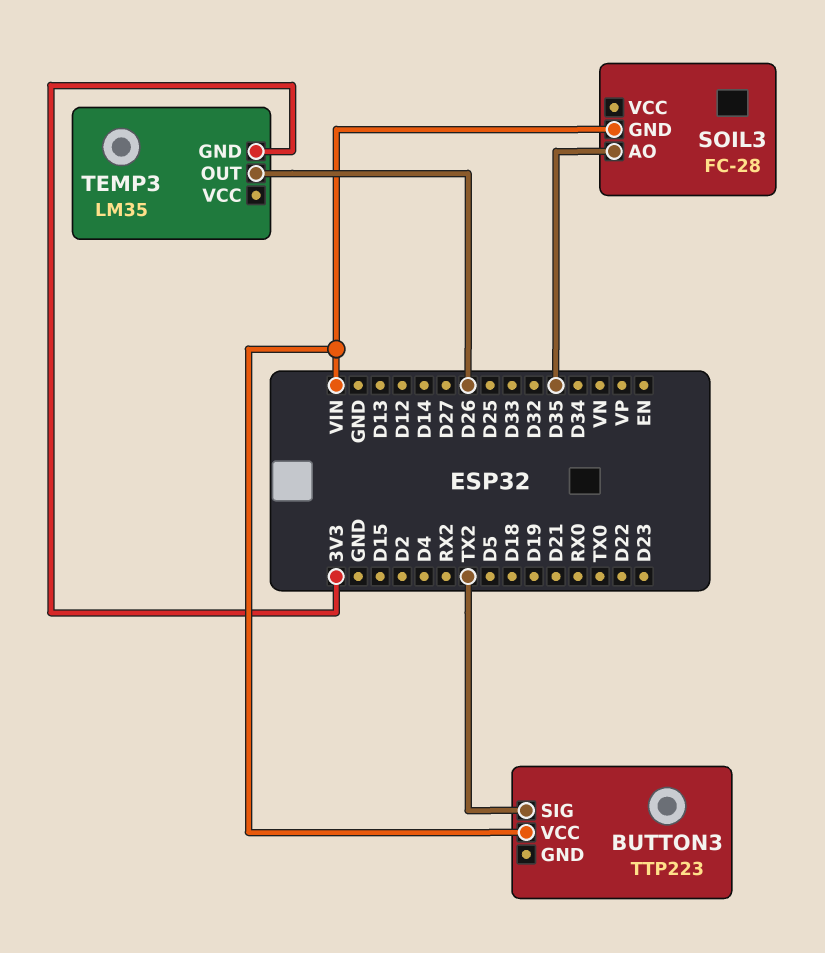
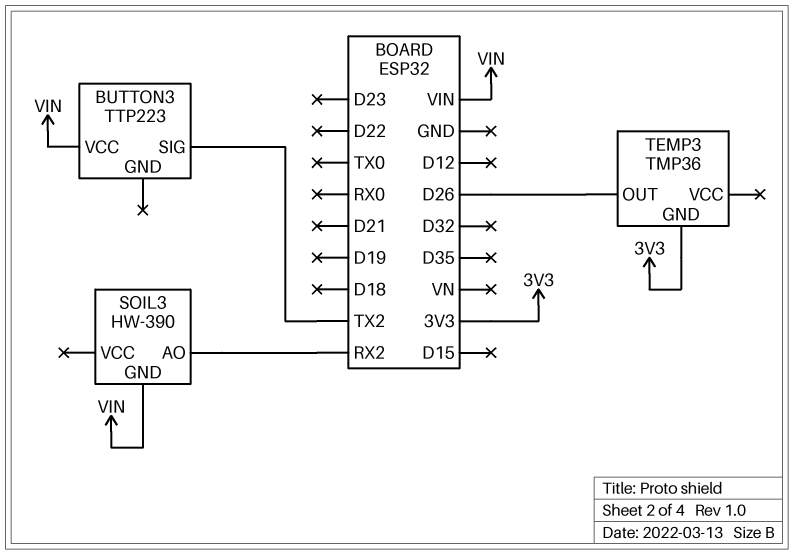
SOIL3: FC-28 -> HW-390
SOIL3 pin AO: D35 -> RX2
TEMP3: LM35 -> TMP36

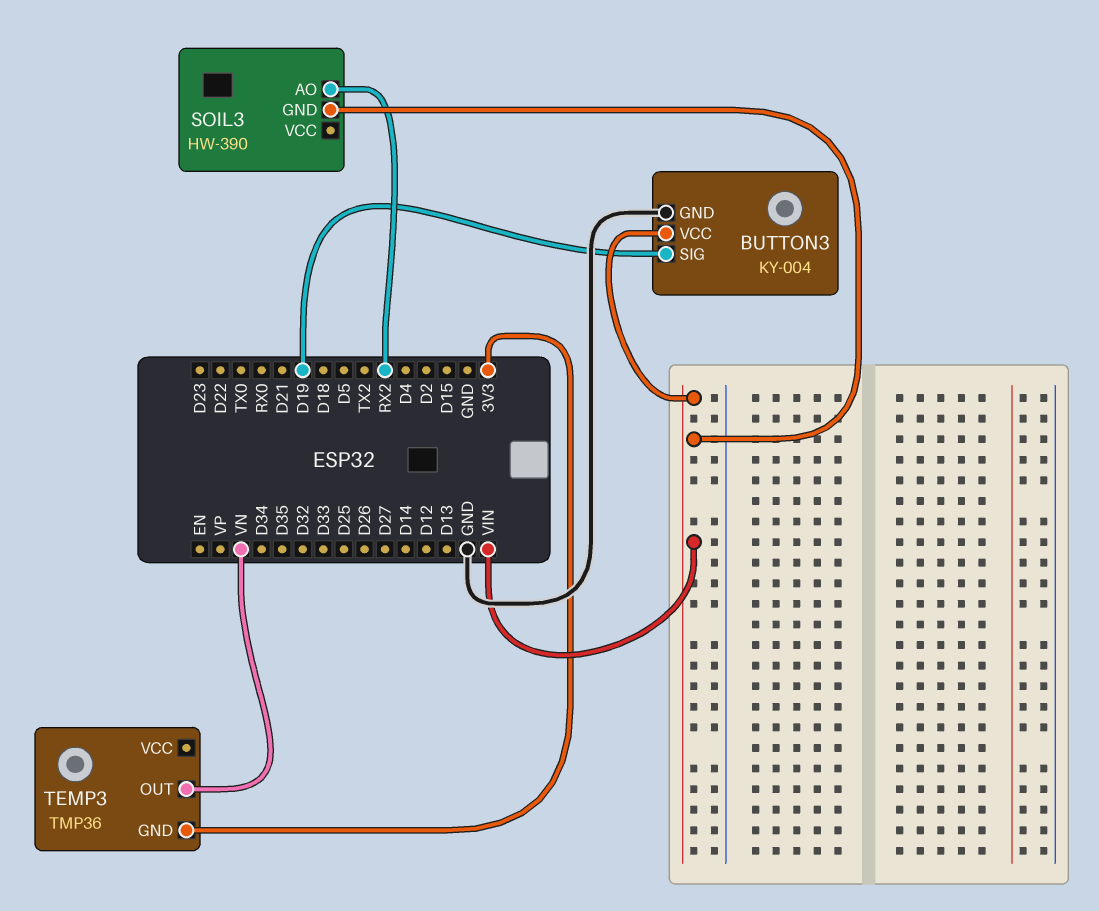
BUTTON3: TTP223 -> KY-004
BUTTON3 pin GND: none -> GND
BUTTON3 pin SIG: TX2 -> D19
TEMP3 pin OUT: D26 -> VN

